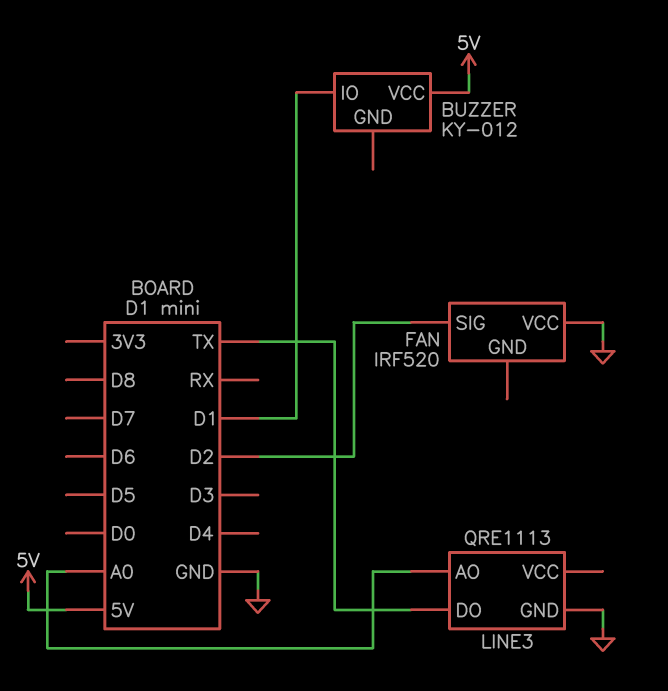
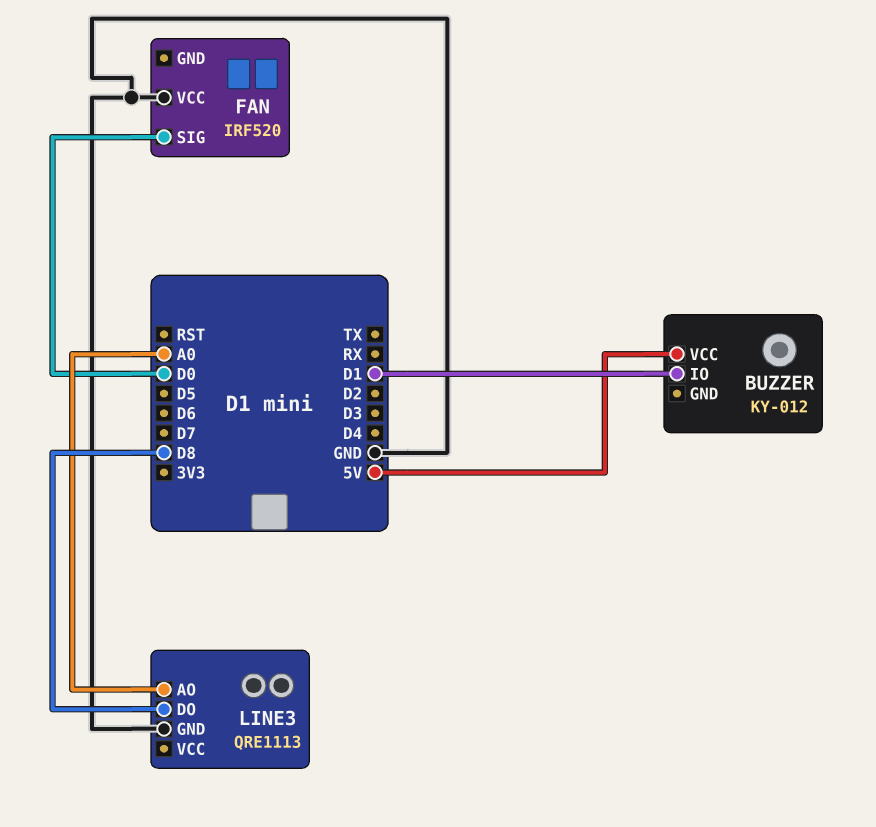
FAN pin SIG: D2 -> D0
LINE3 pin DO: TX -> D8

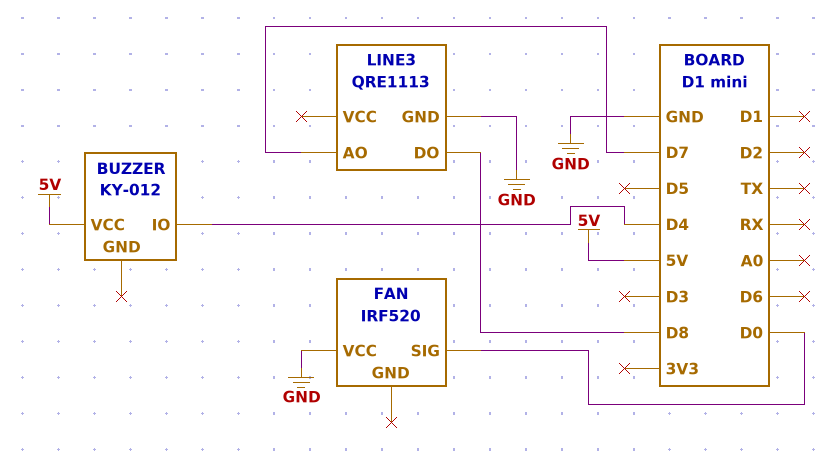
BUZZER pin IO: D1 -> D4
LINE3 pin AO: A0 -> D7

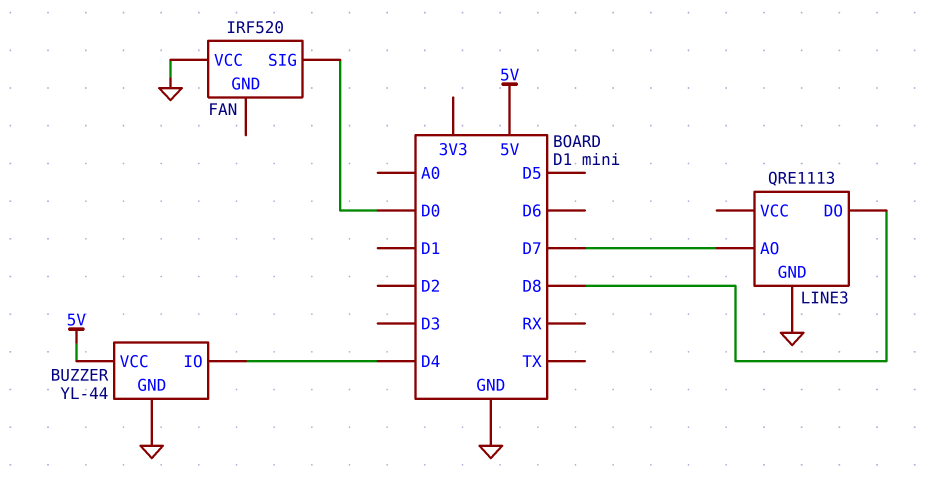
BUZZER: KY-012 -> YL-44
BUZZER pin GND: none -> GND

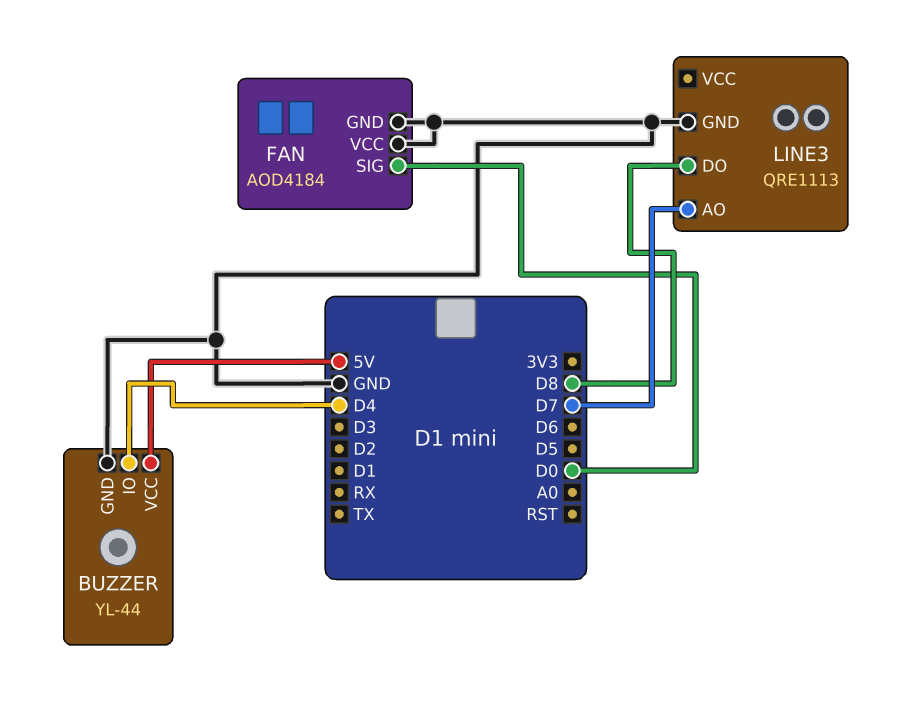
FAN: IRF520 -> AOD4184
FAN pin GND: none -> GND

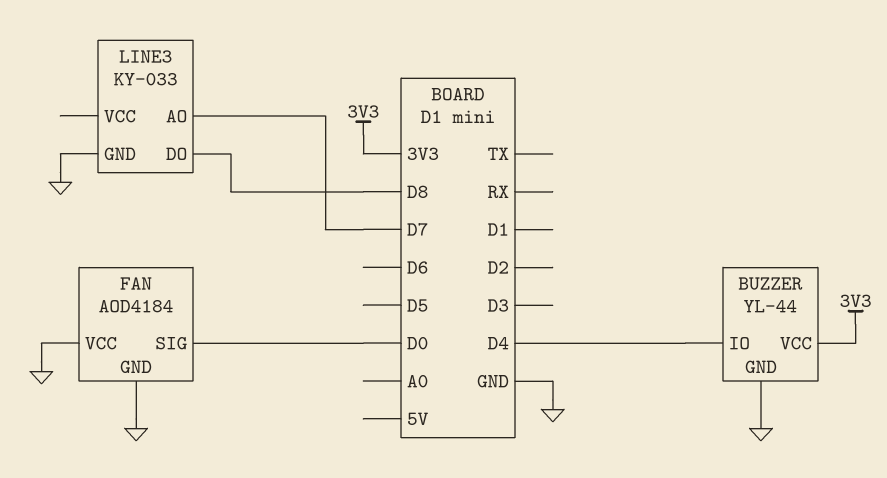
BUZZER pin VCC: 5V -> 3V3
LINE3: QRE1113 -> KY-033

